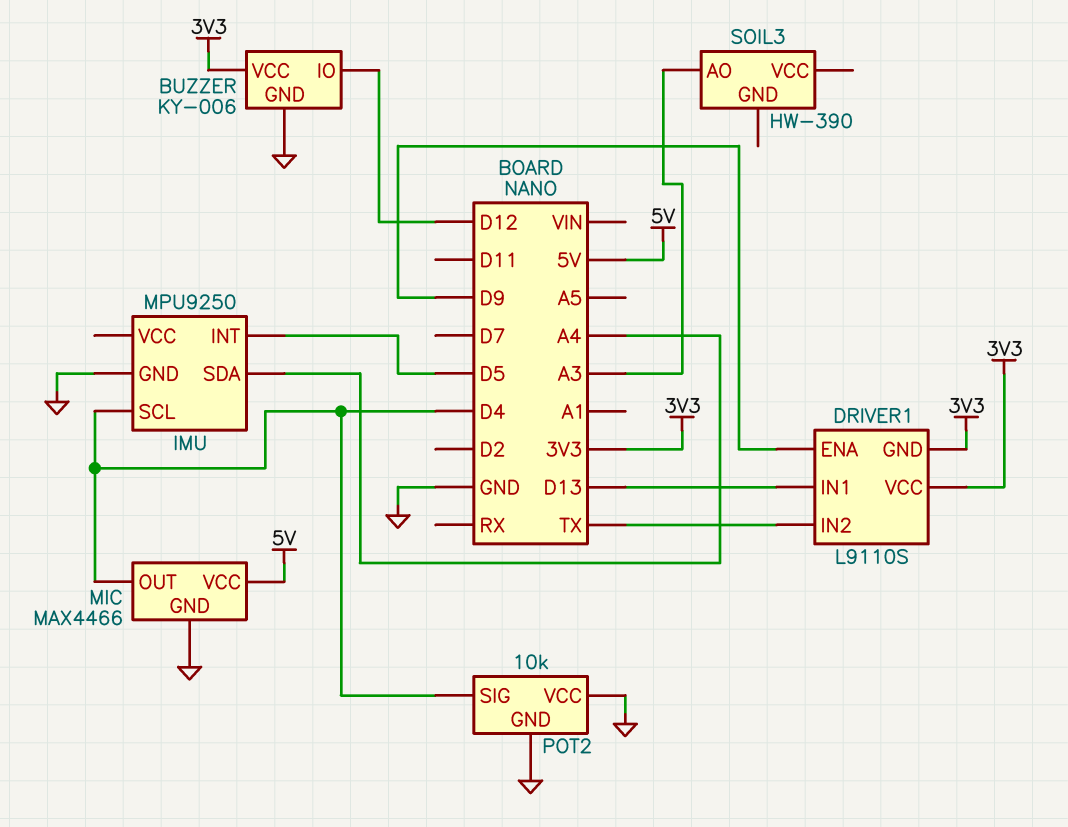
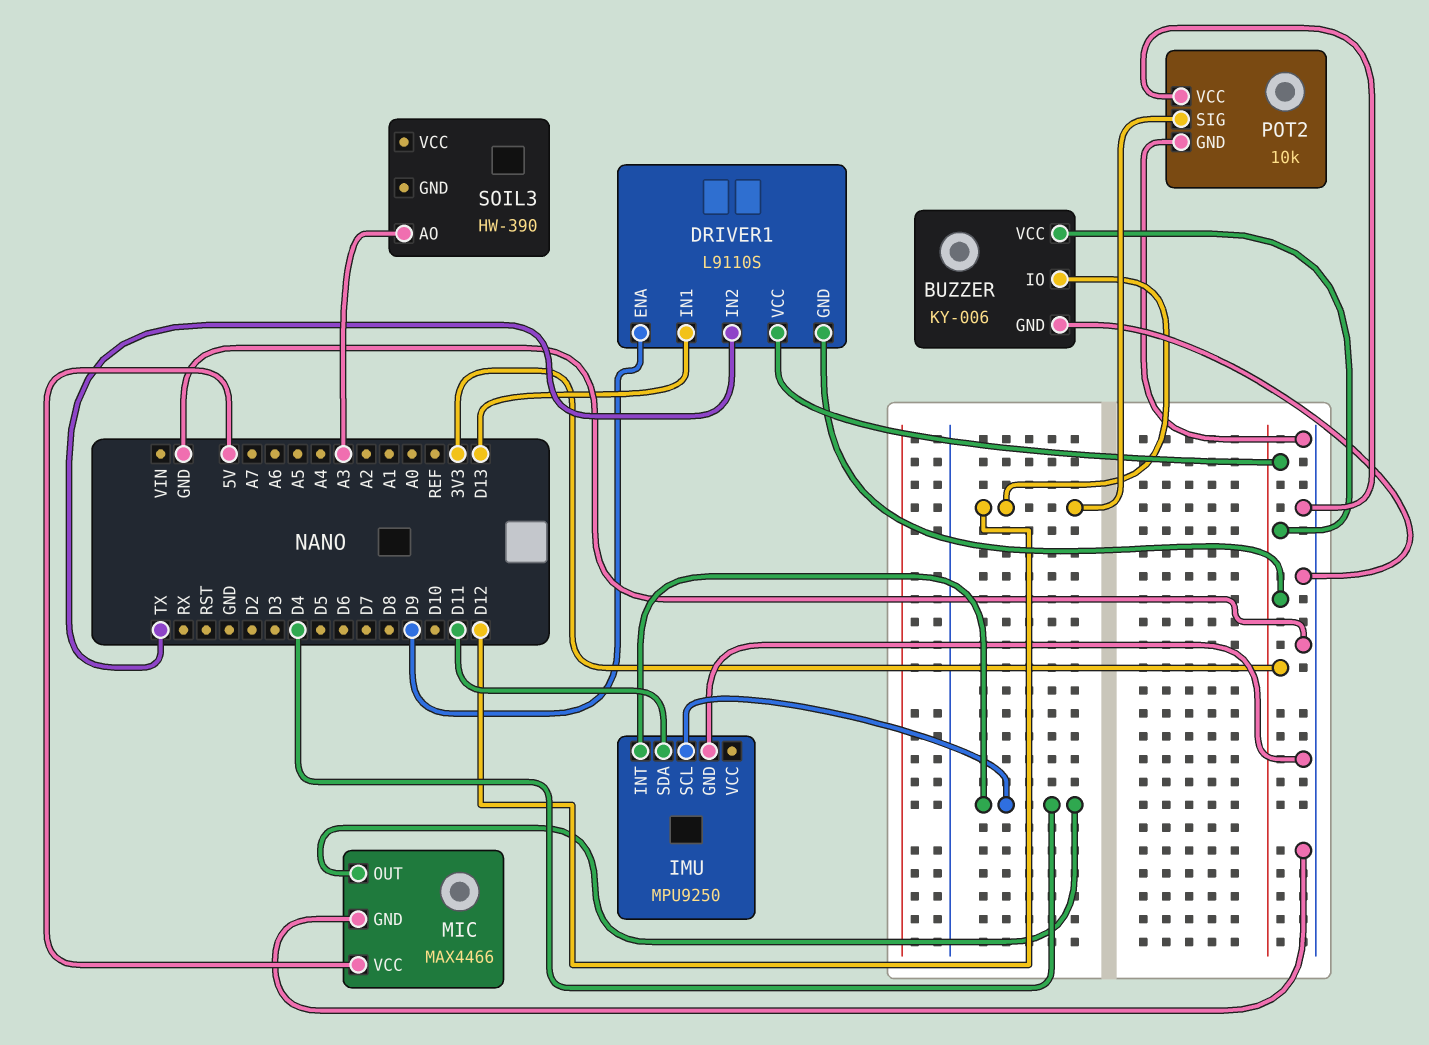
IMU pin INT: D5 -> D4
IMU pin SDA: A4 -> D11
POT2 pin SIG: D4 -> D12

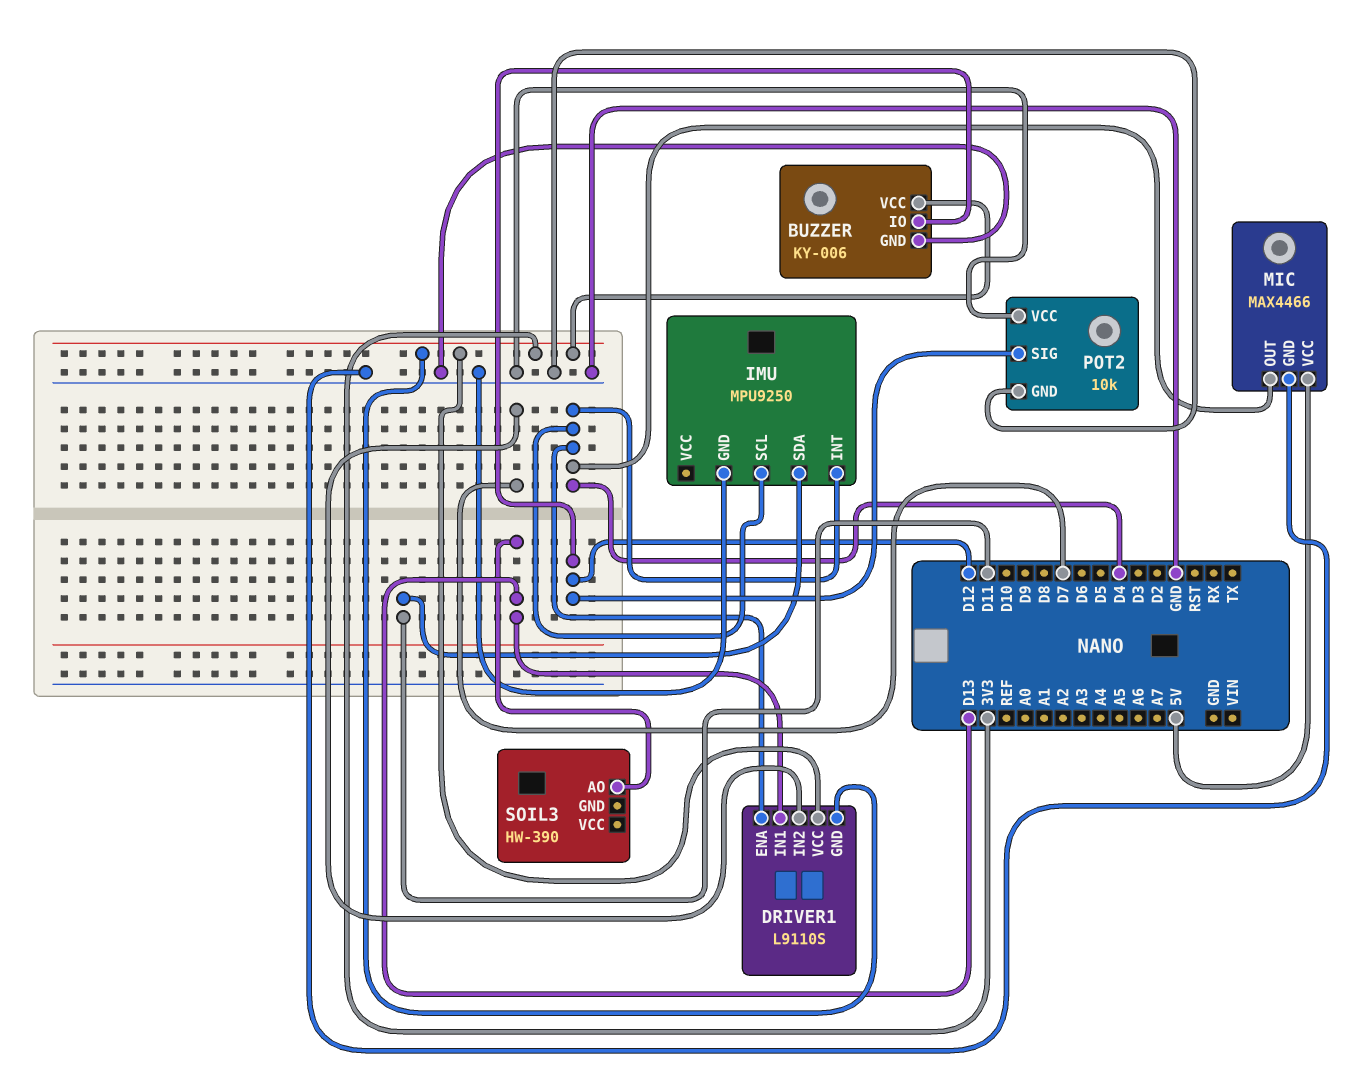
DRIVER1 pin ENA: D9 -> D4
DRIVER1 pin IN2: TX -> D7
SOIL3 pin AO: A3 -> D13

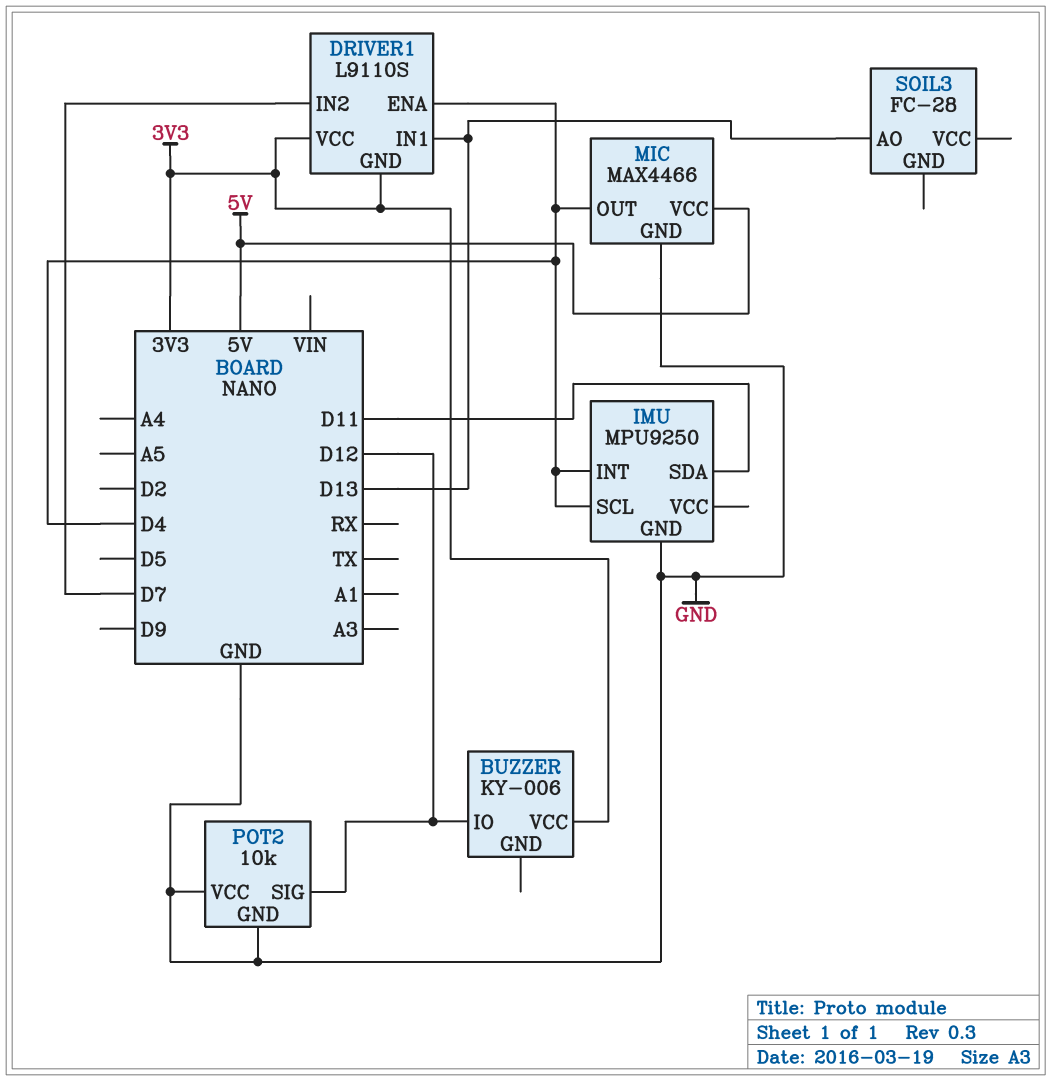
BUZZER pin GND: GND -> none
SOIL3: HW-390 -> FC-28

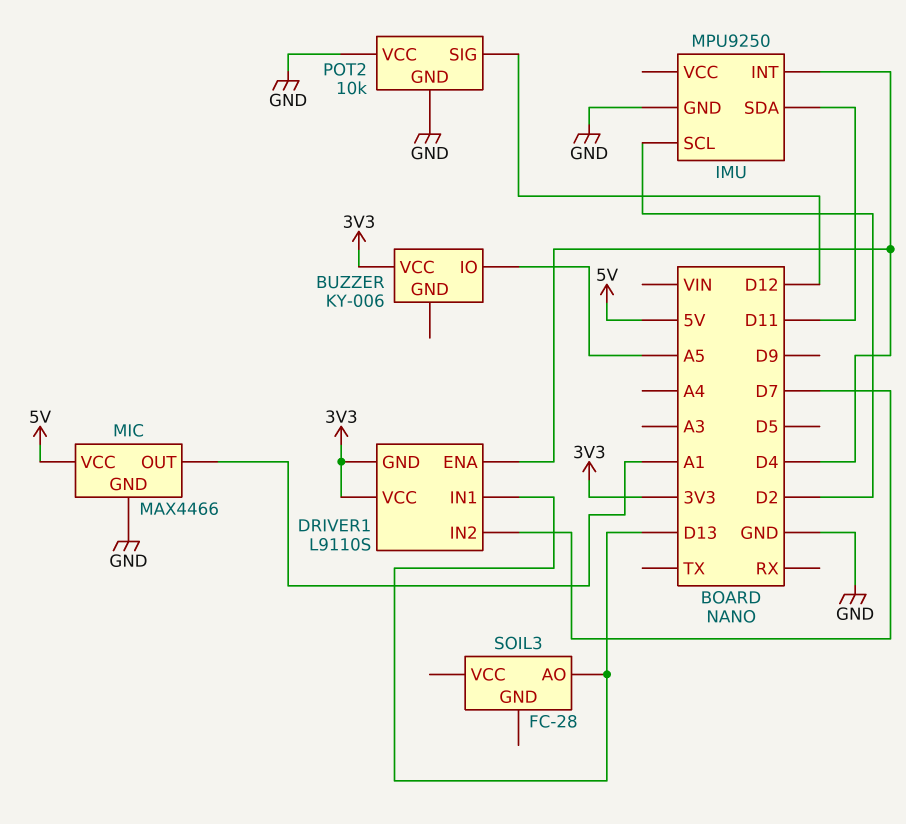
BUZZER pin IO: D12 -> A5
IMU pin SCL: D4 -> D2
MIC pin OUT: D4 -> A1

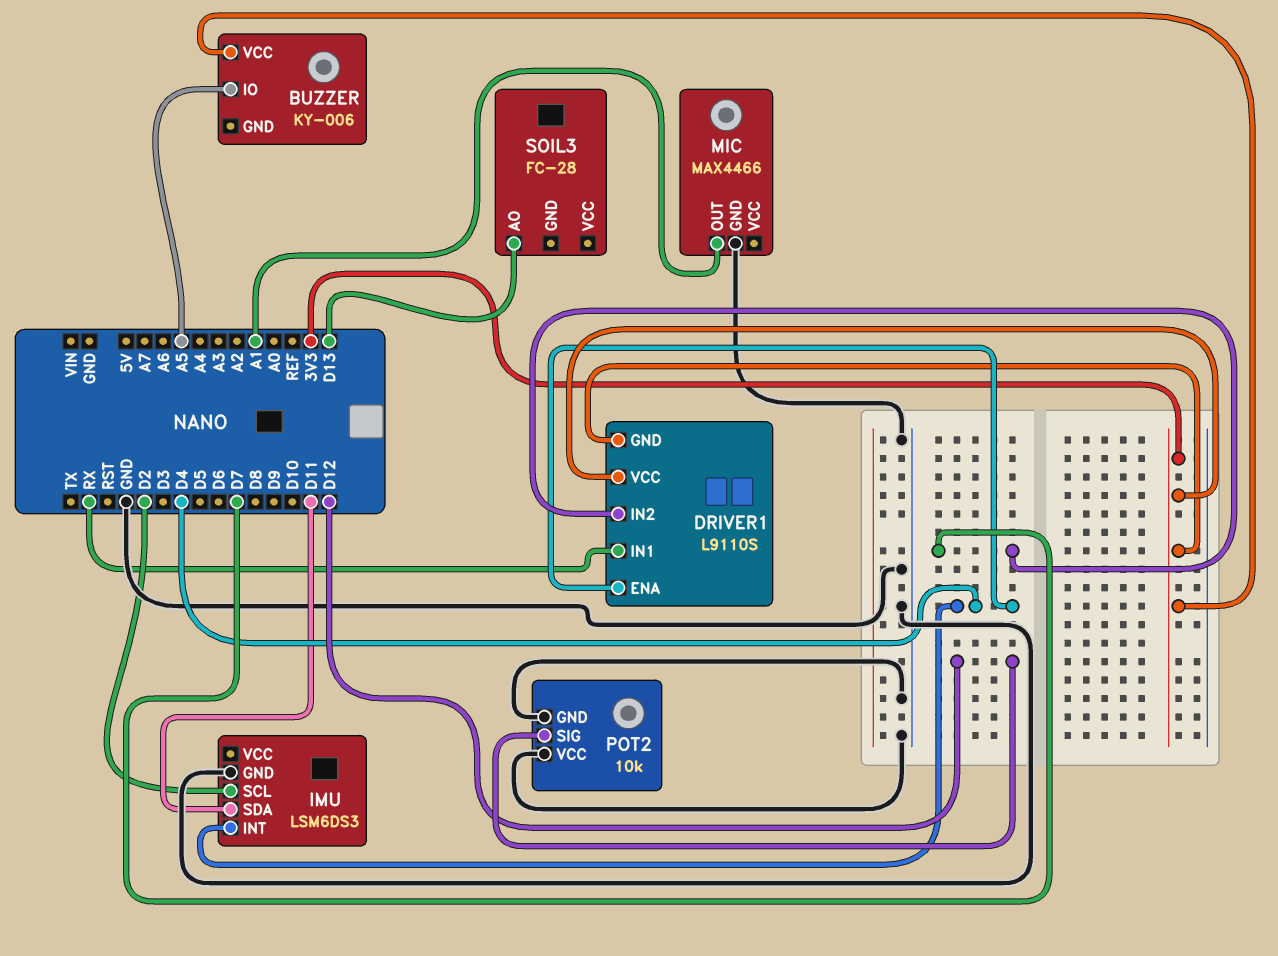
DRIVER1 pin IN1: D13 -> RX
IMU: MPU9250 -> LSM6DS3
MIC pin VCC: 5V -> none

